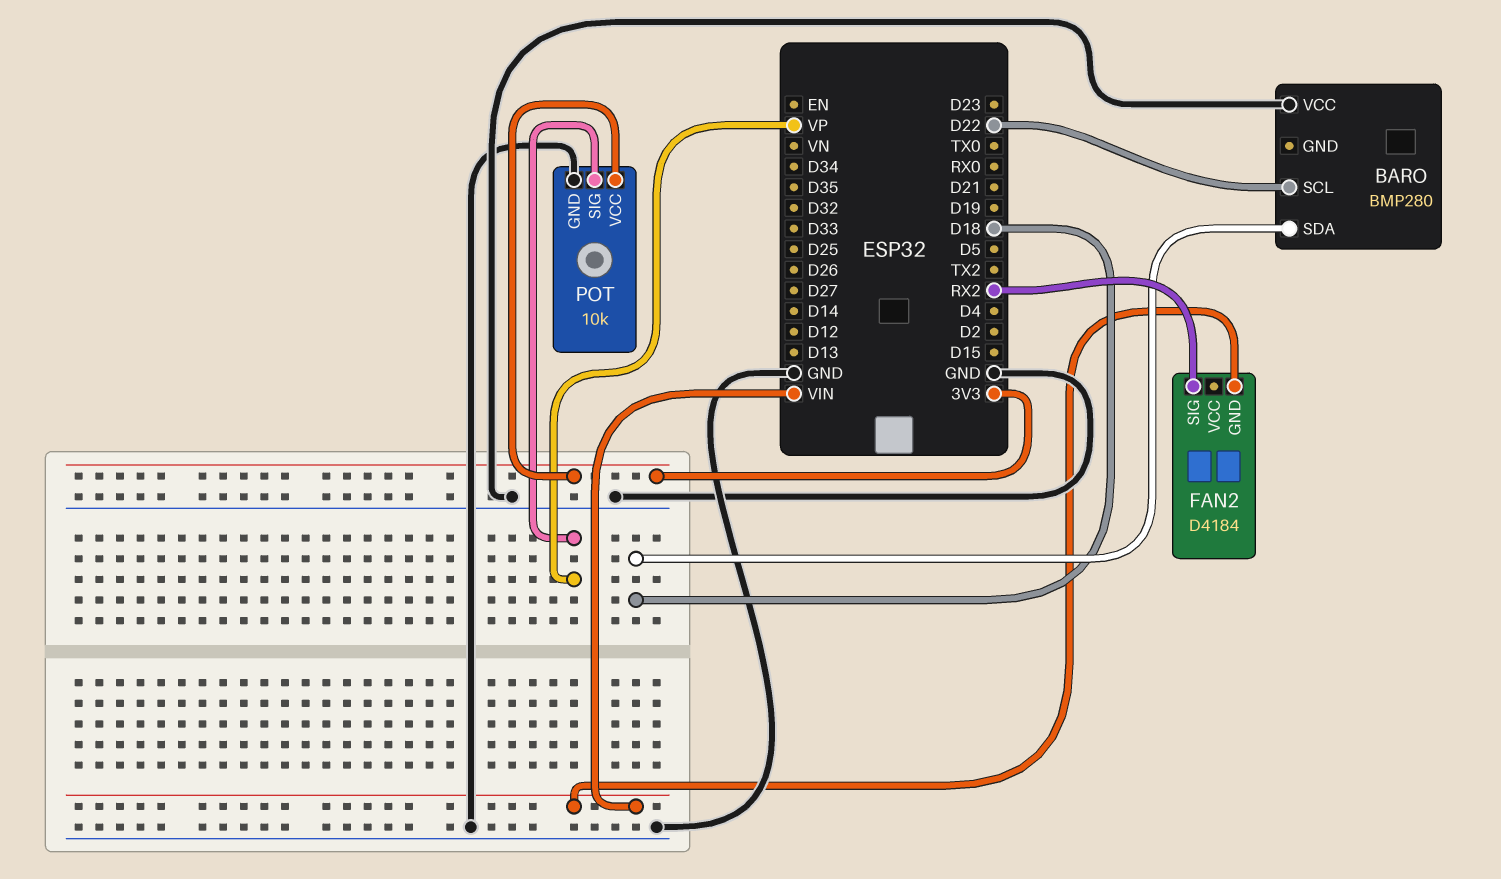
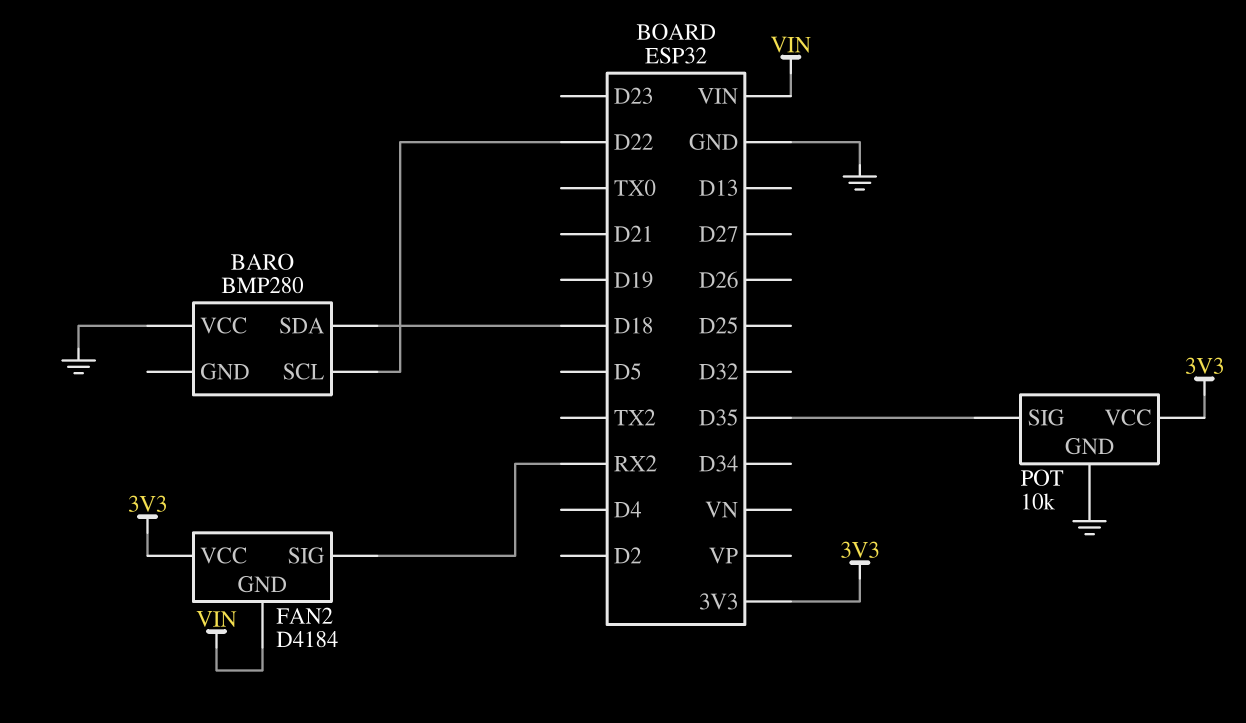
FAN2 pin VCC: none -> 3V3
POT pin SIG: VP -> D35

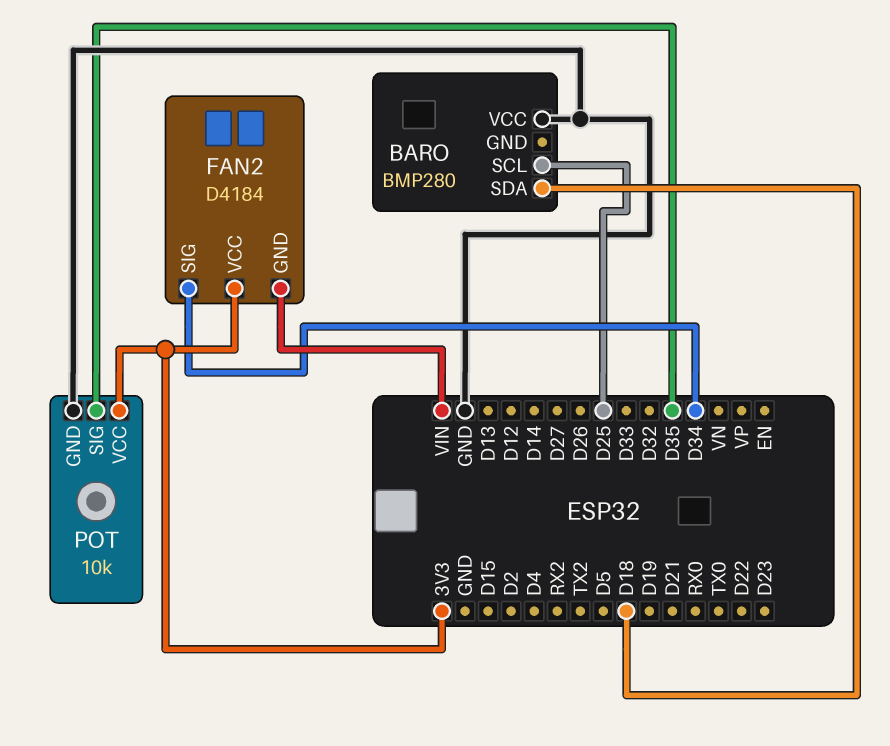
BARO pin SCL: D22 -> D25
FAN2 pin SIG: RX2 -> D34

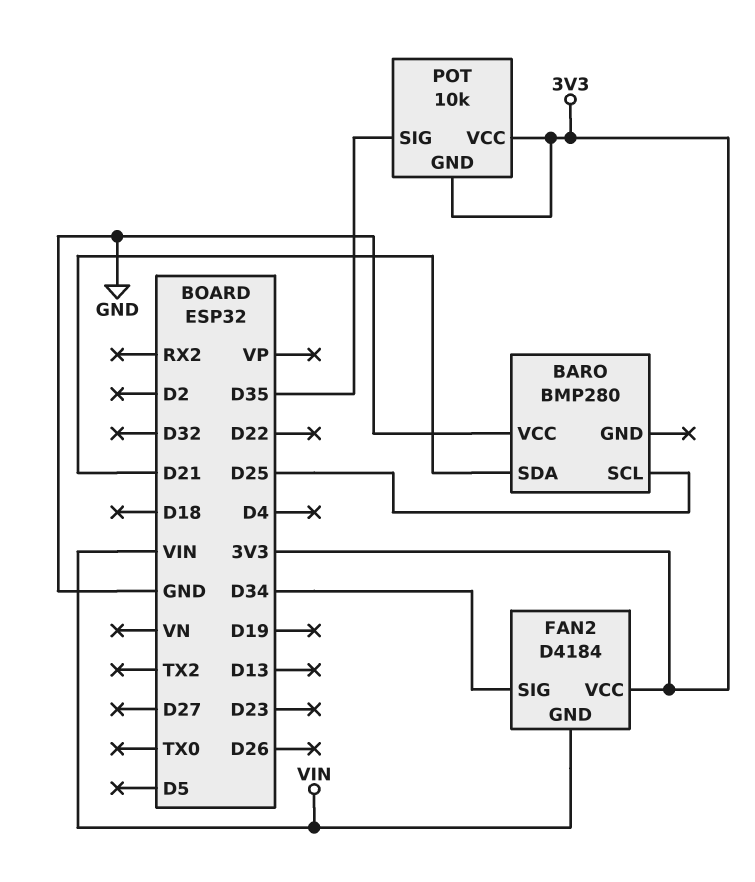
BARO pin SDA: D18 -> D21
POT pin GND: GND -> 3V3

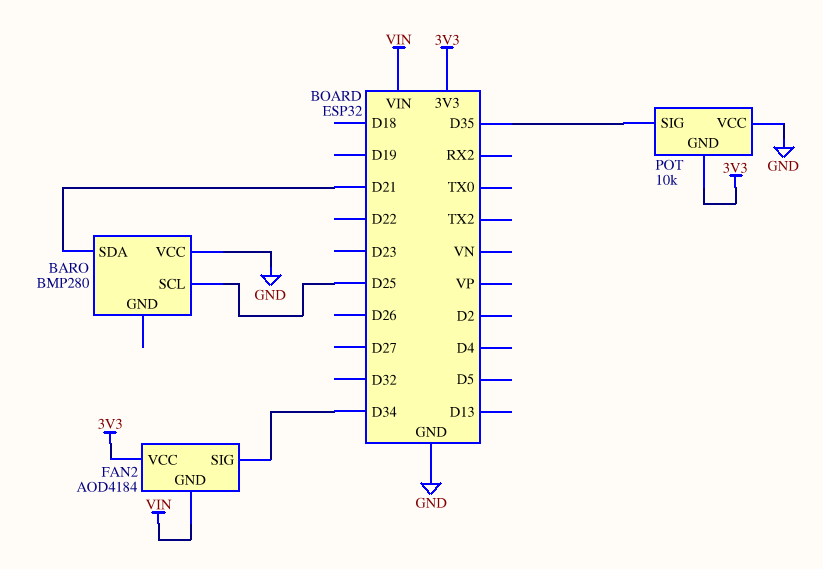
FAN2: D4184 -> AOD4184
POT pin VCC: 3V3 -> GND

